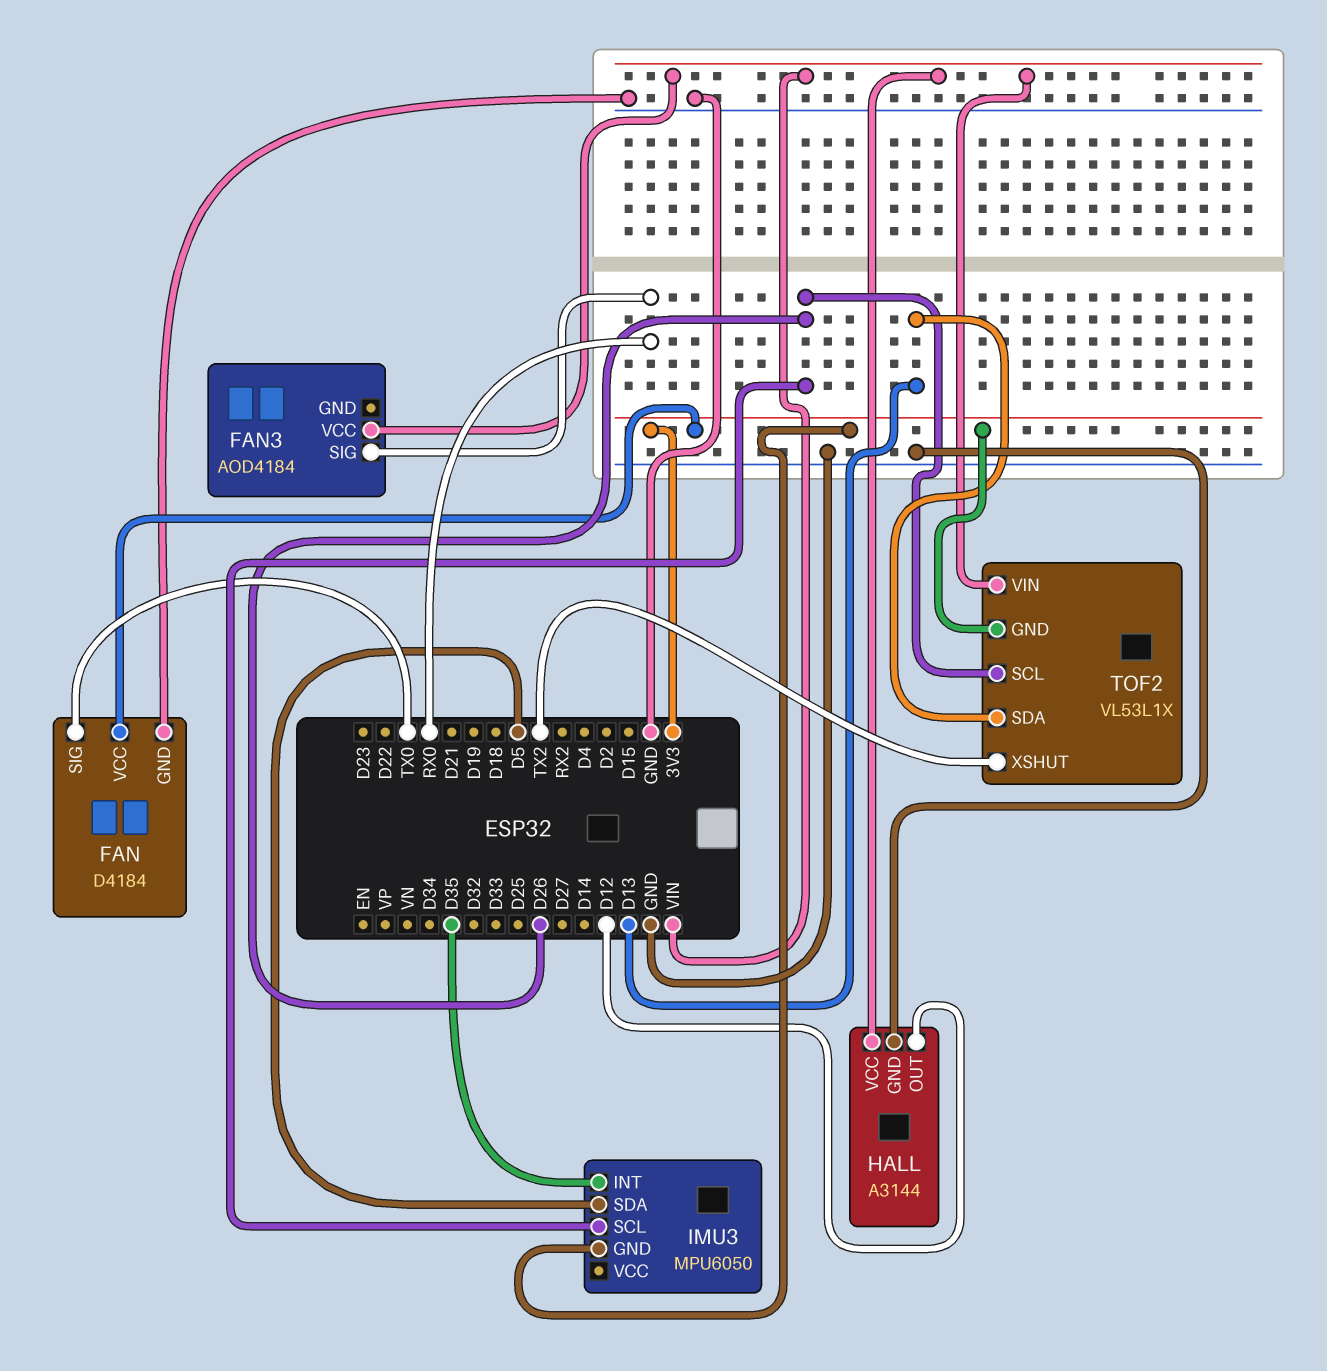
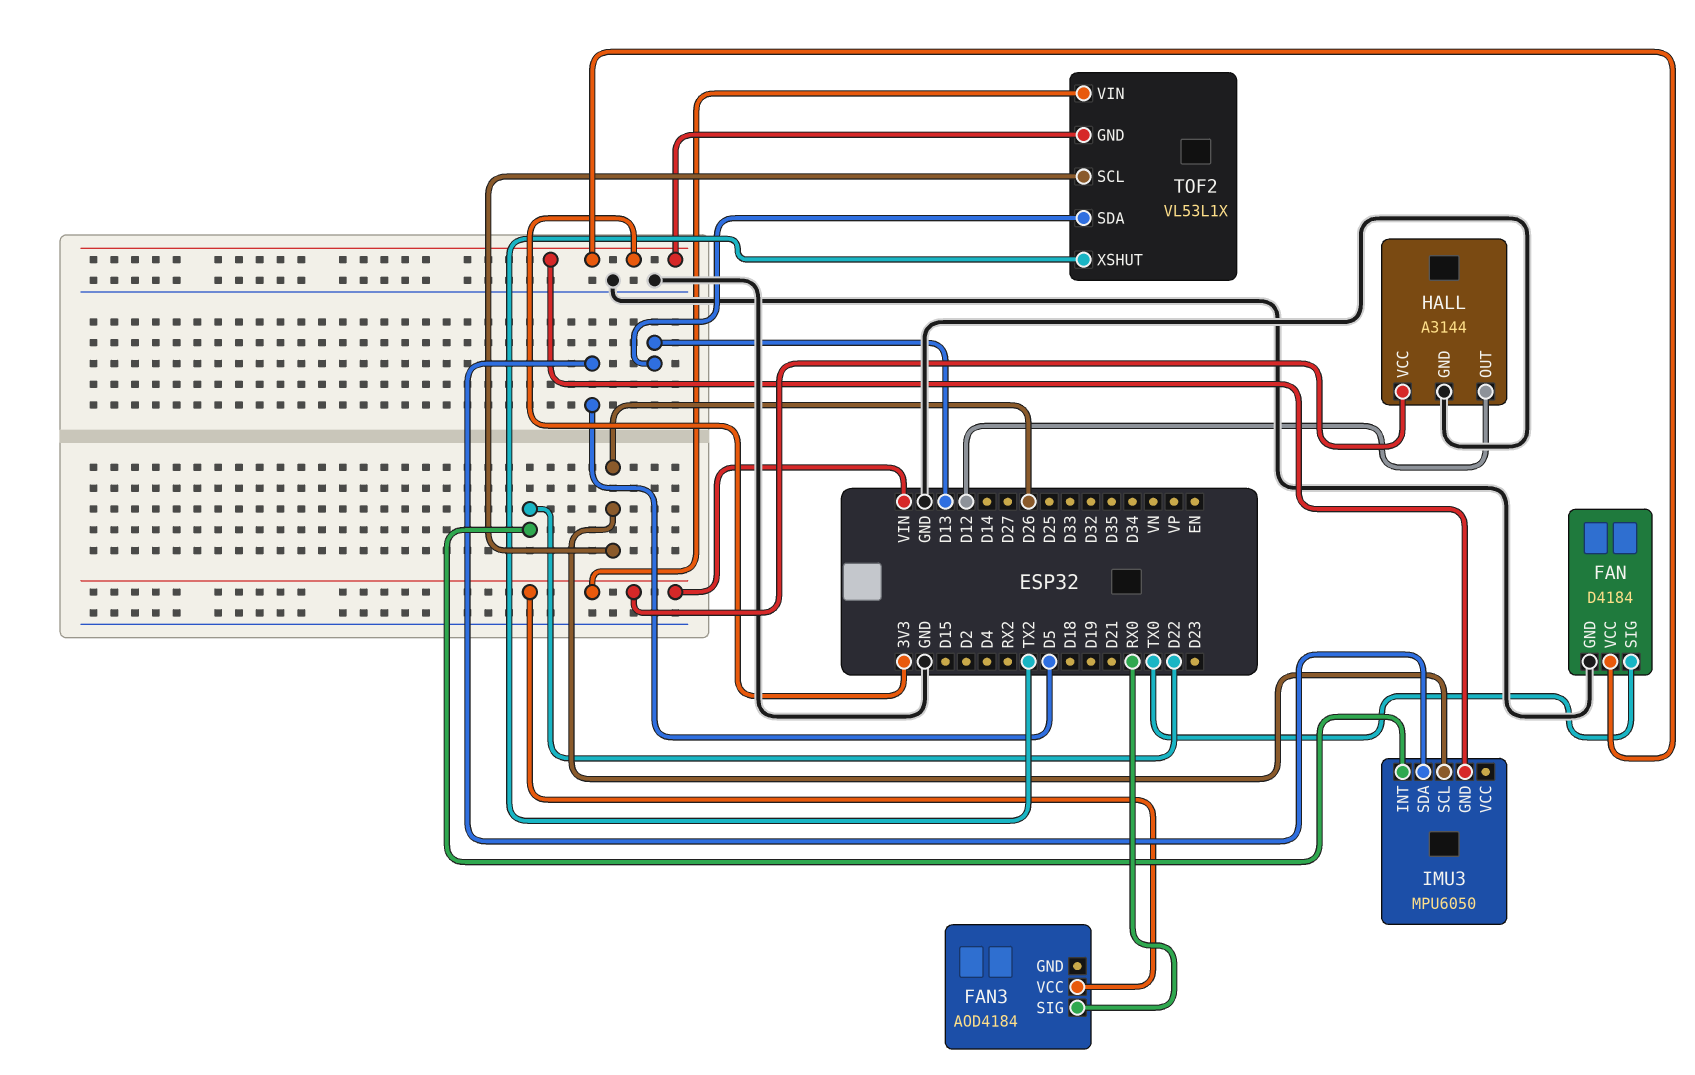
IMU3 pin INT: D35 -> D22

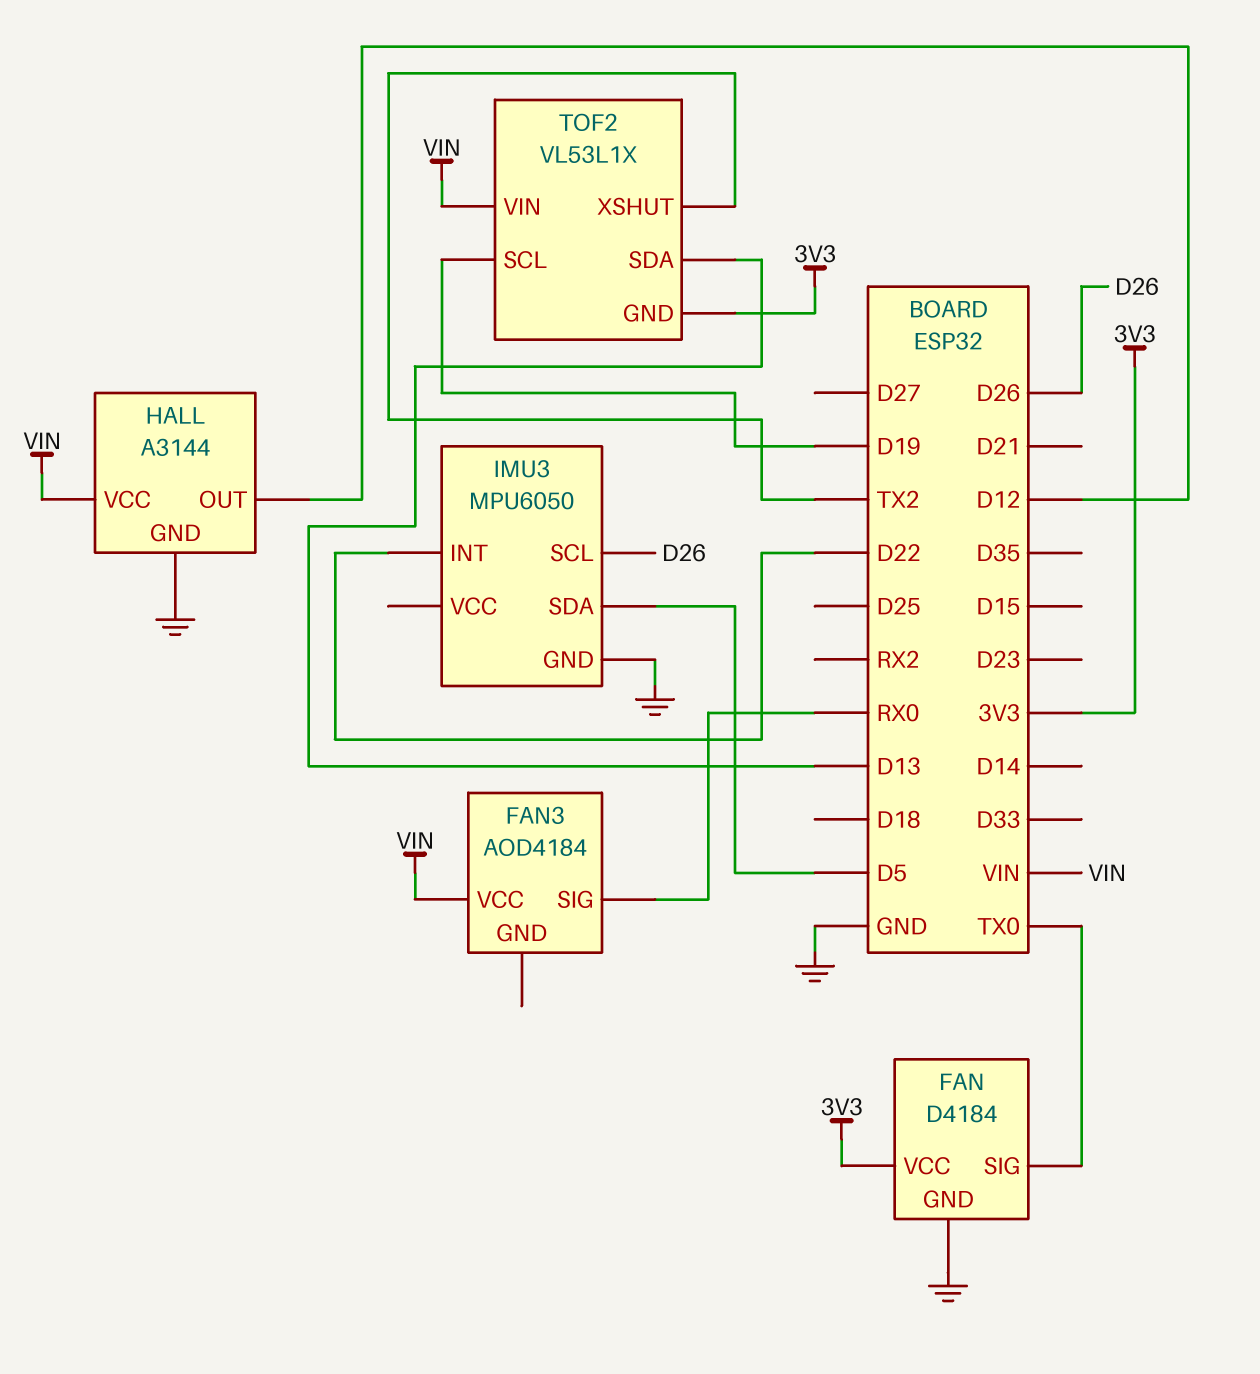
IMU3 pin GND: 3V3 -> GND
TOF2 pin SCL: D26 -> D19

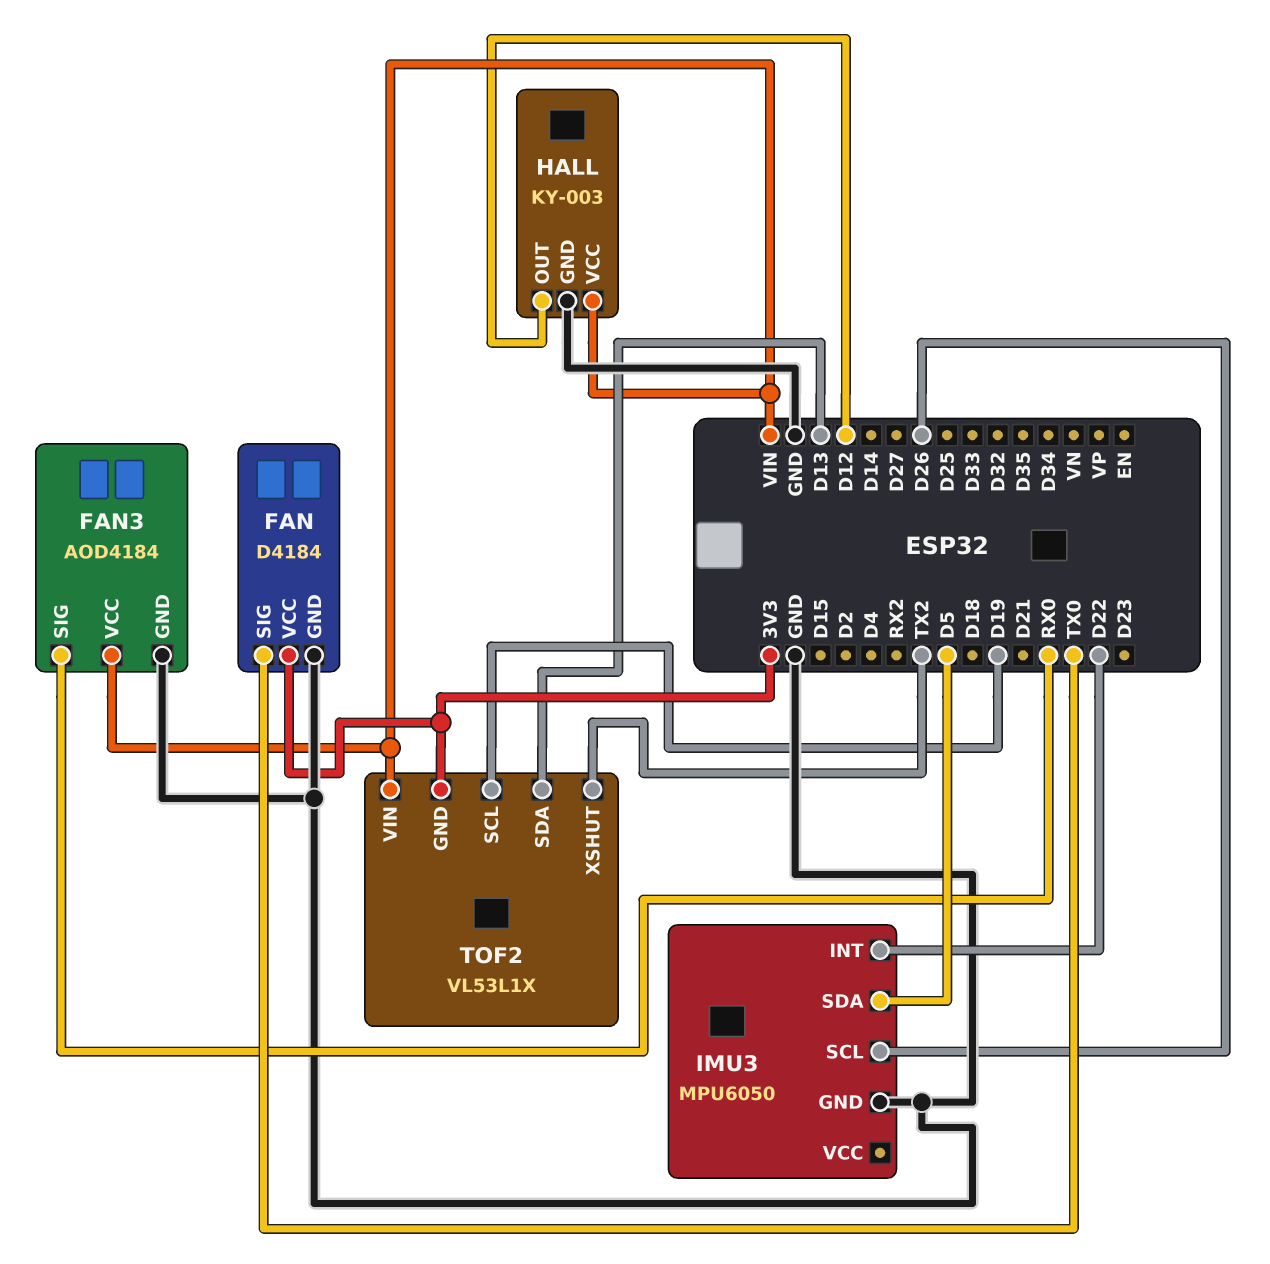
FAN3 pin GND: none -> GND
HALL: A3144 -> KY-003

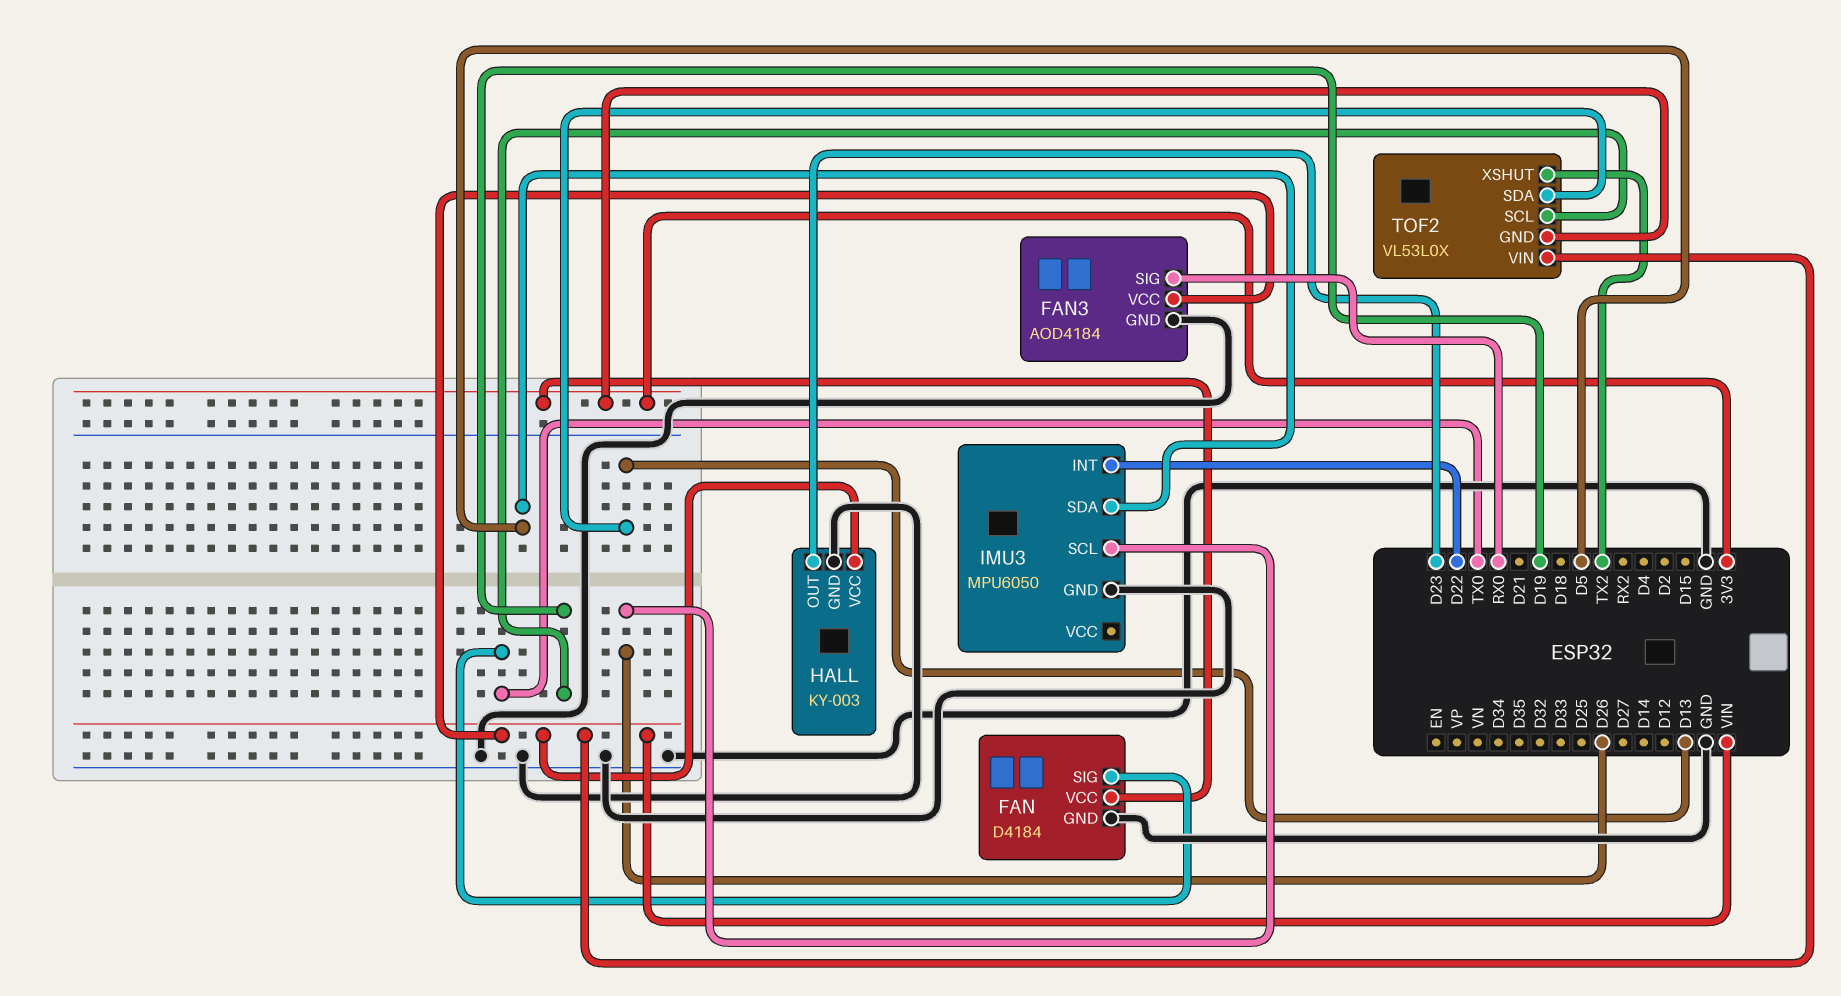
HALL pin OUT: D12 -> D23
TOF2: VL53L1X -> VL53L0X

